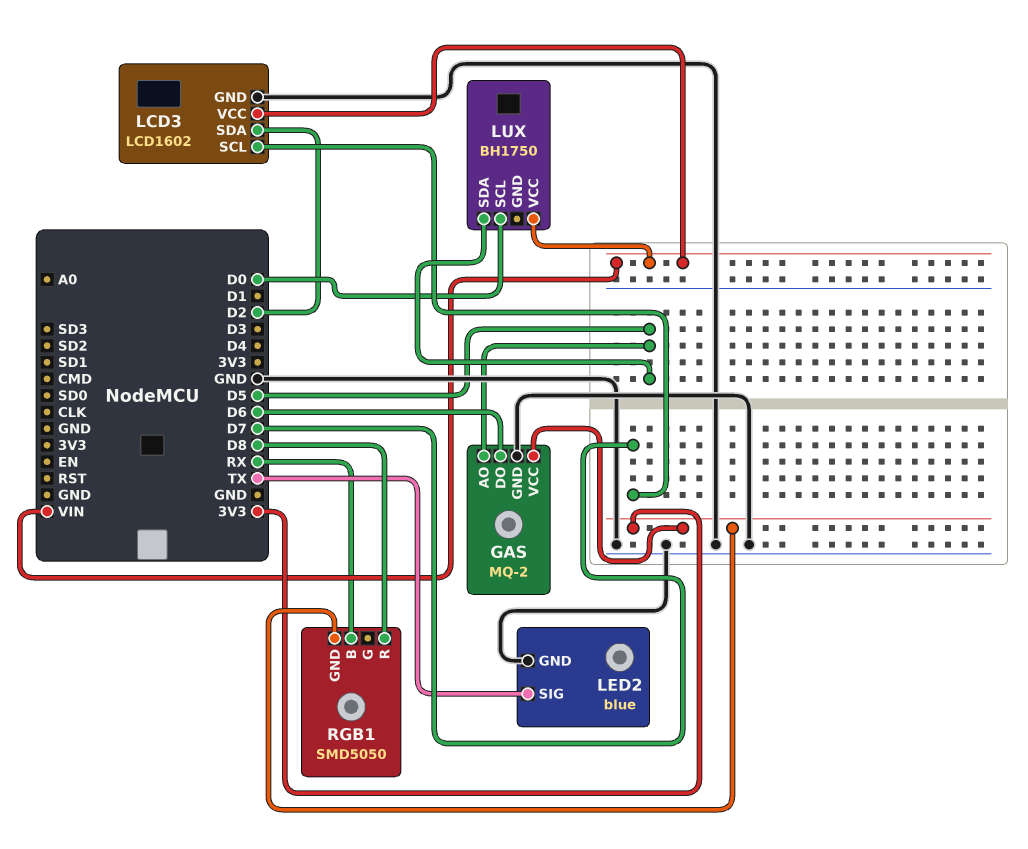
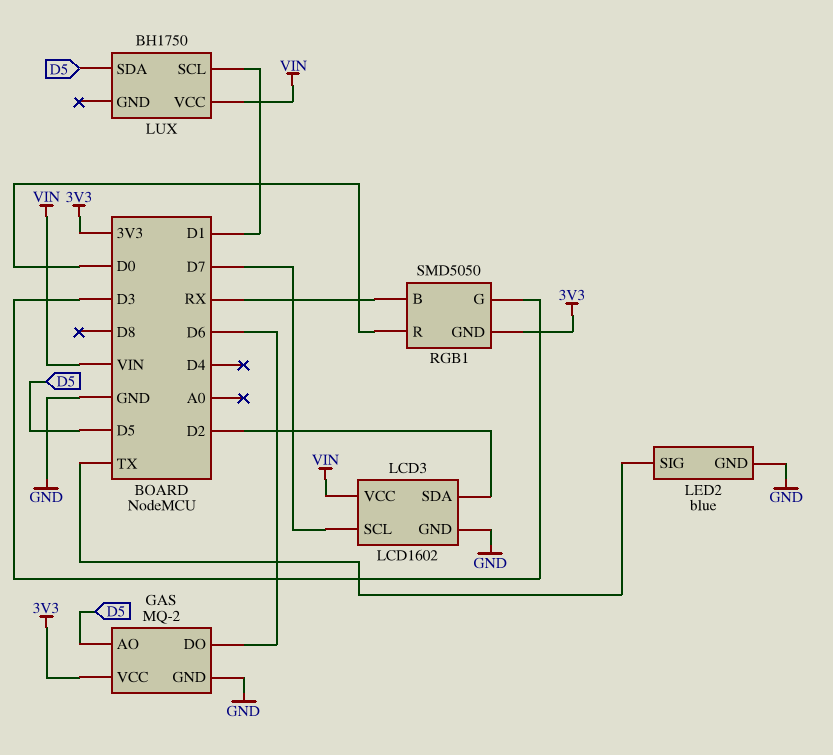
LUX pin SCL: D0 -> D1
RGB1 pin G: none -> D3
RGB1 pin R: D8 -> D0

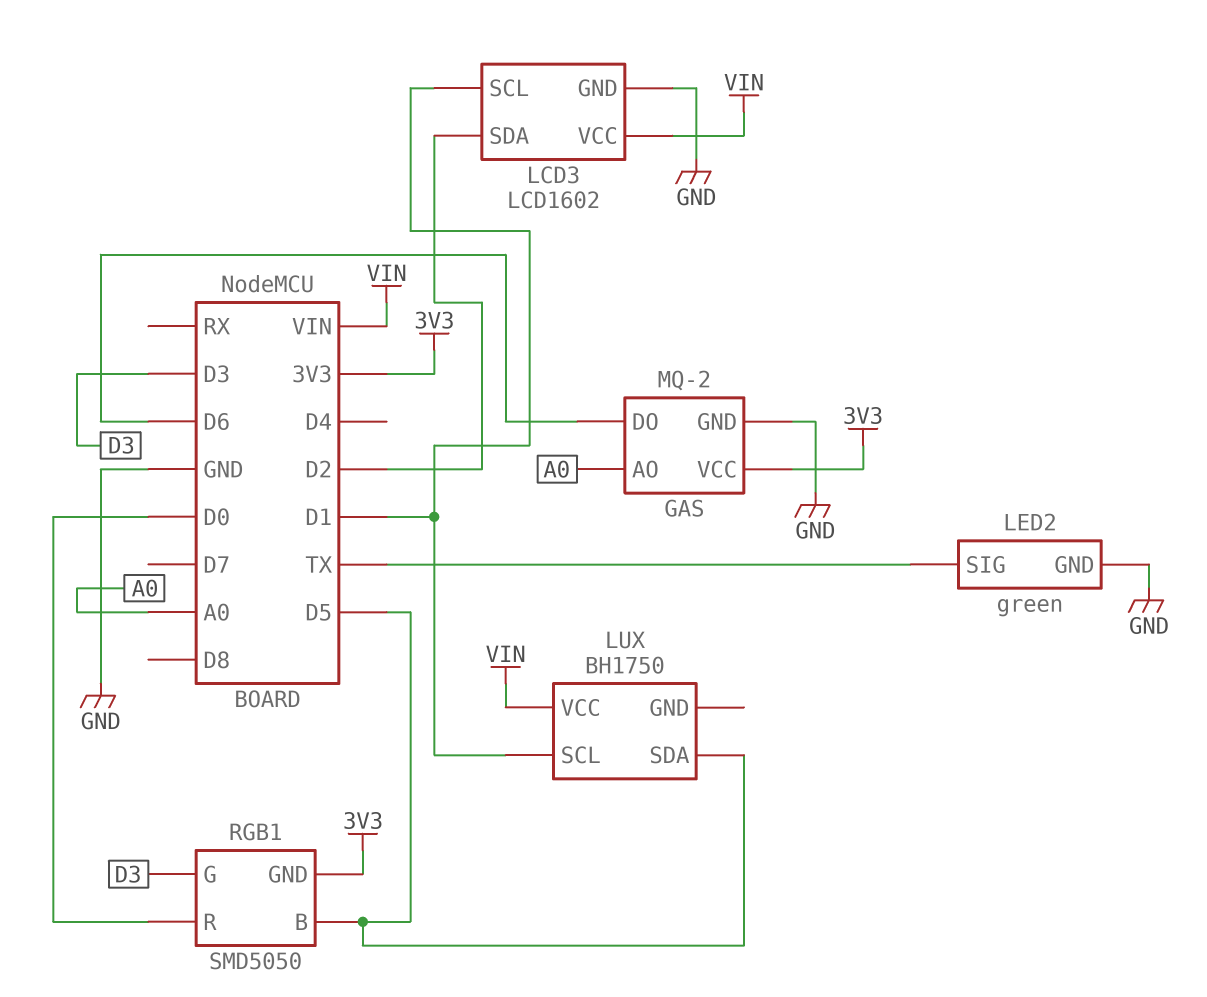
GAS pin AO: D5 -> A0
LCD3 pin SCL: D7 -> D1
LED2: blue -> green
RGB1 pin B: RX -> D5

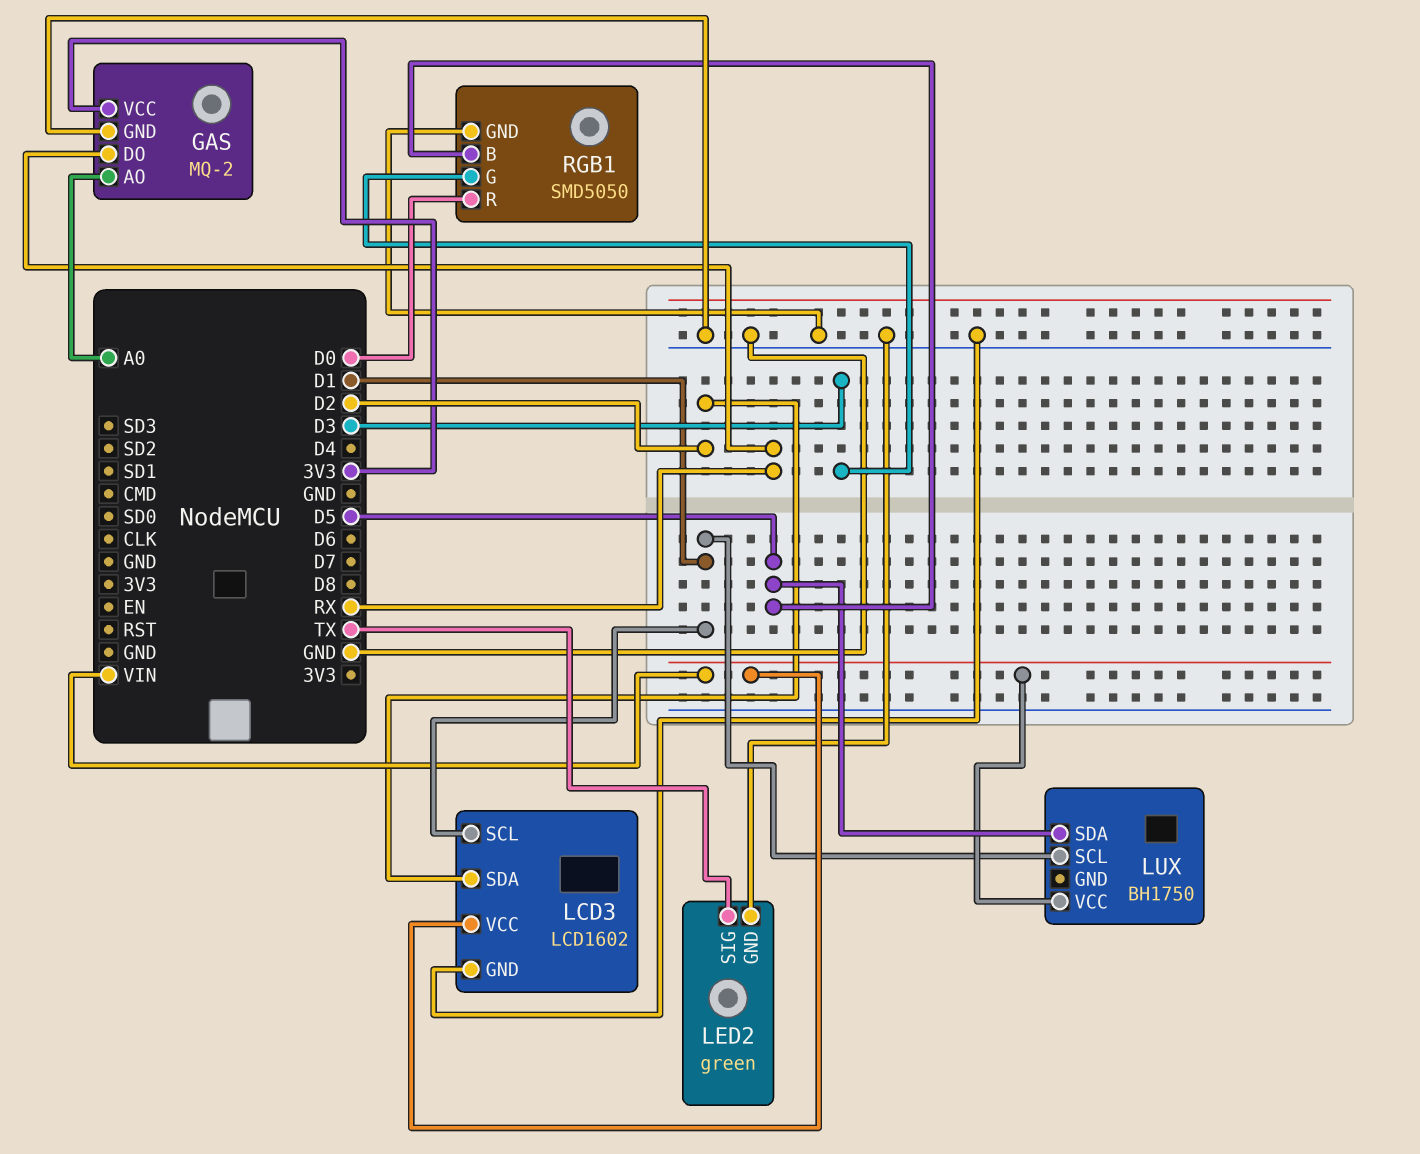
GAS pin DO: D6 -> RX
RGB1 pin GND: 3V3 -> GND

